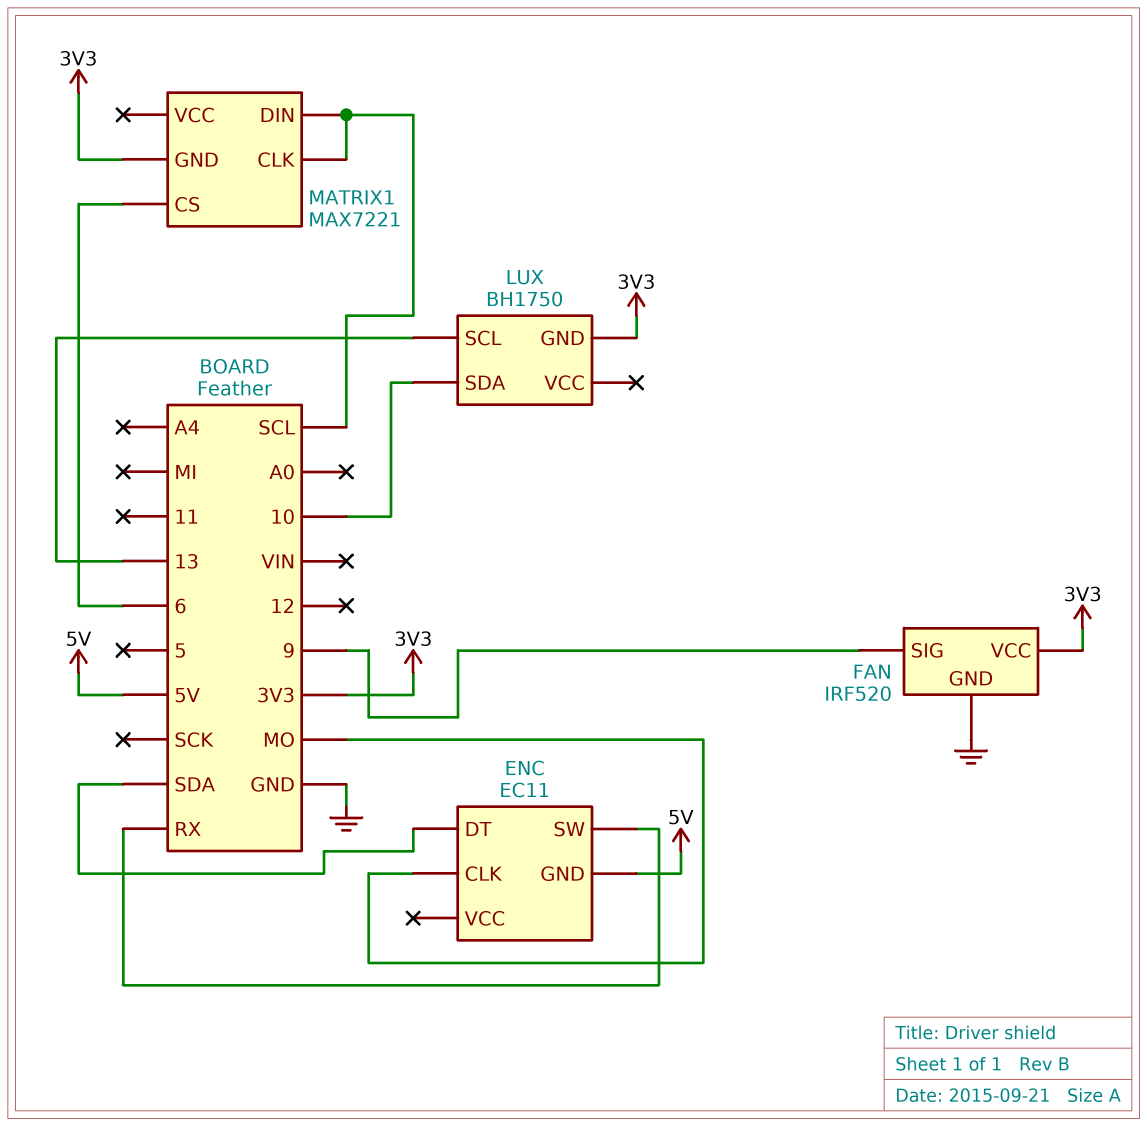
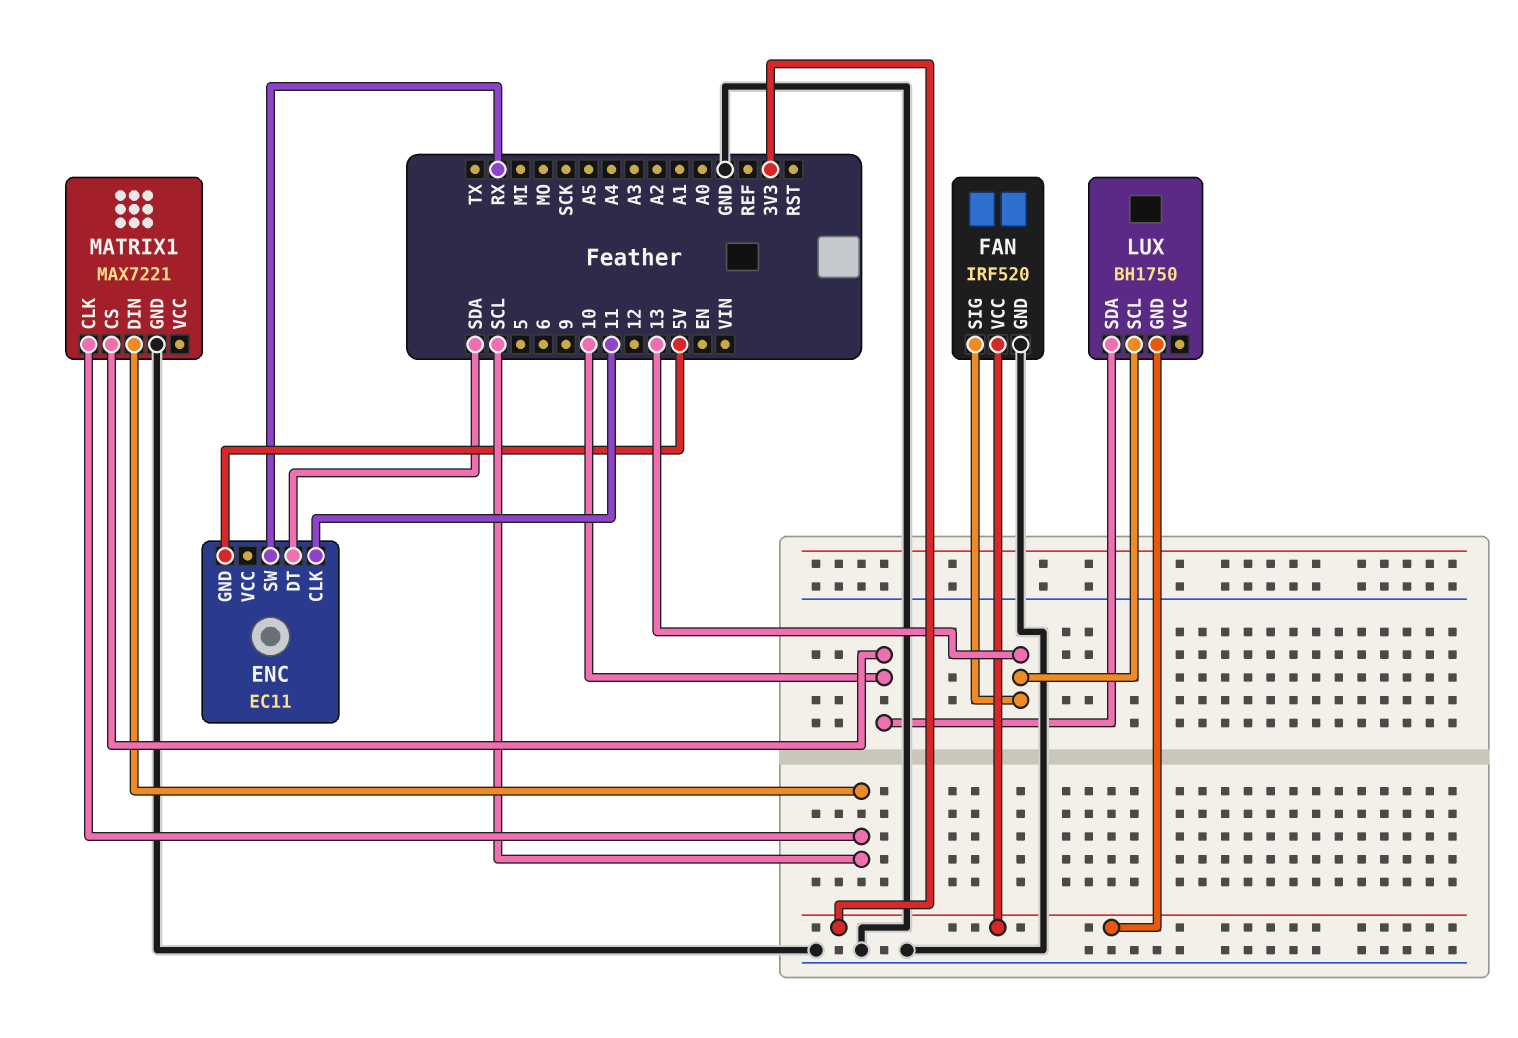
ENC pin CLK: MO -> 11
FAN pin SIG: 9 -> 13
MATRIX1 pin CS: 6 -> 10
MATRIX1 pin GND: 3V3 -> GND

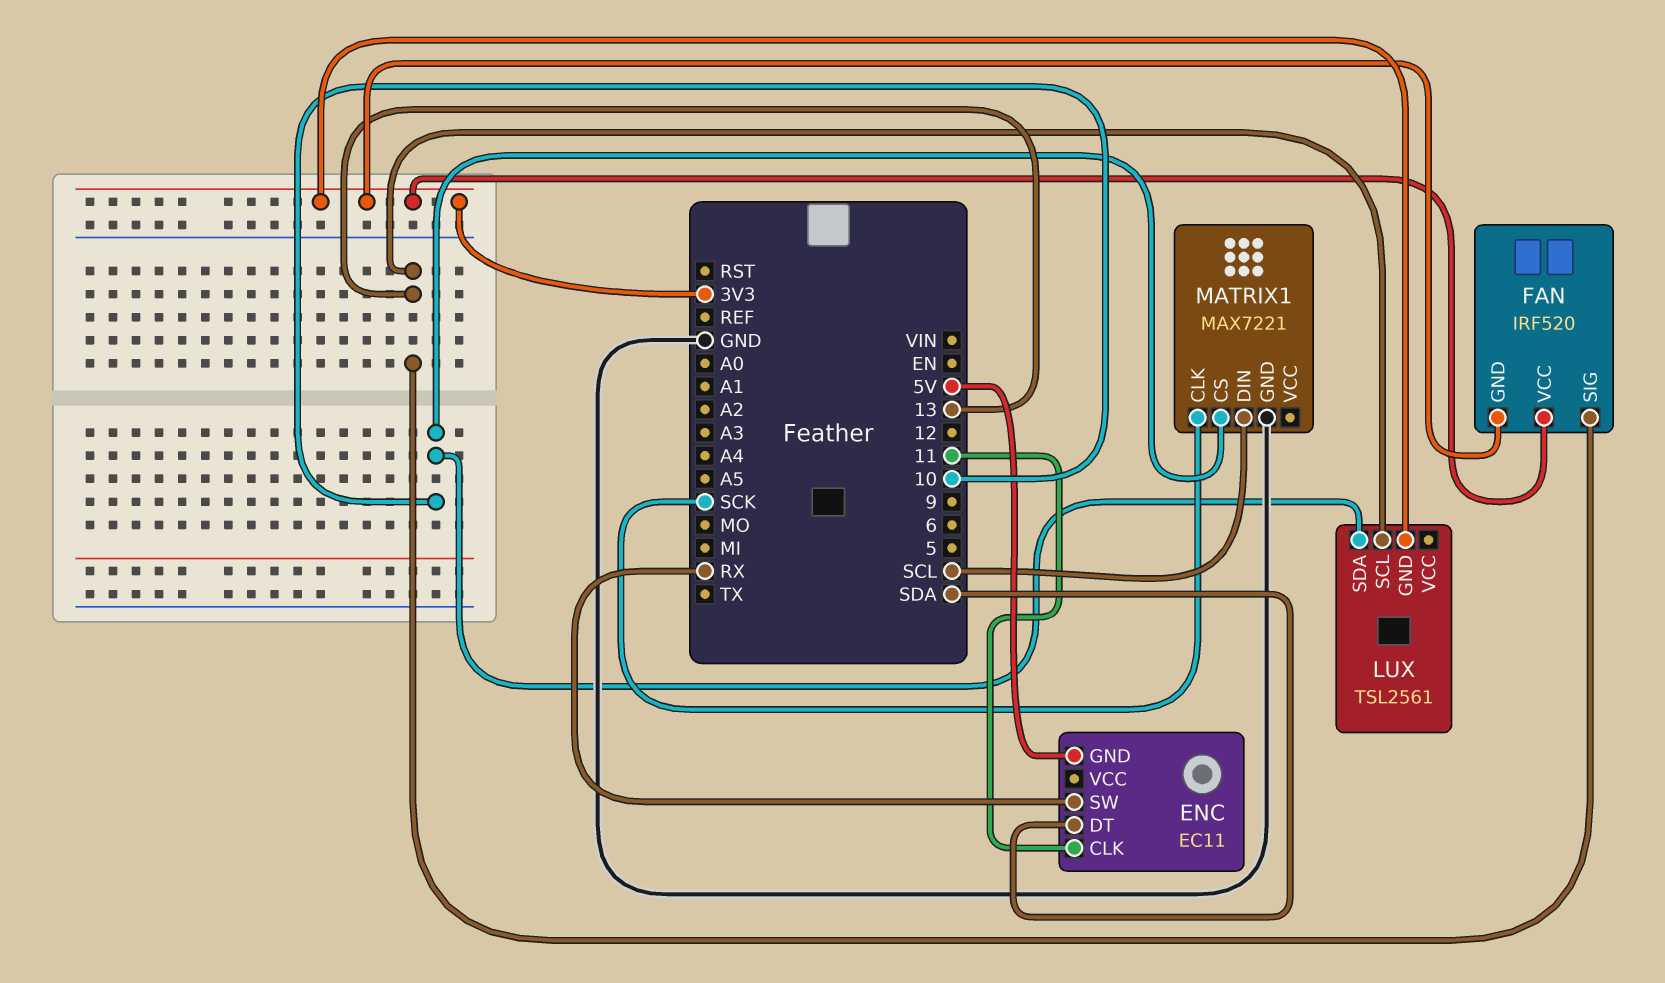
FAN pin GND: GND -> 3V3
LUX: BH1750 -> TSL2561
MATRIX1 pin CLK: SCL -> SCK

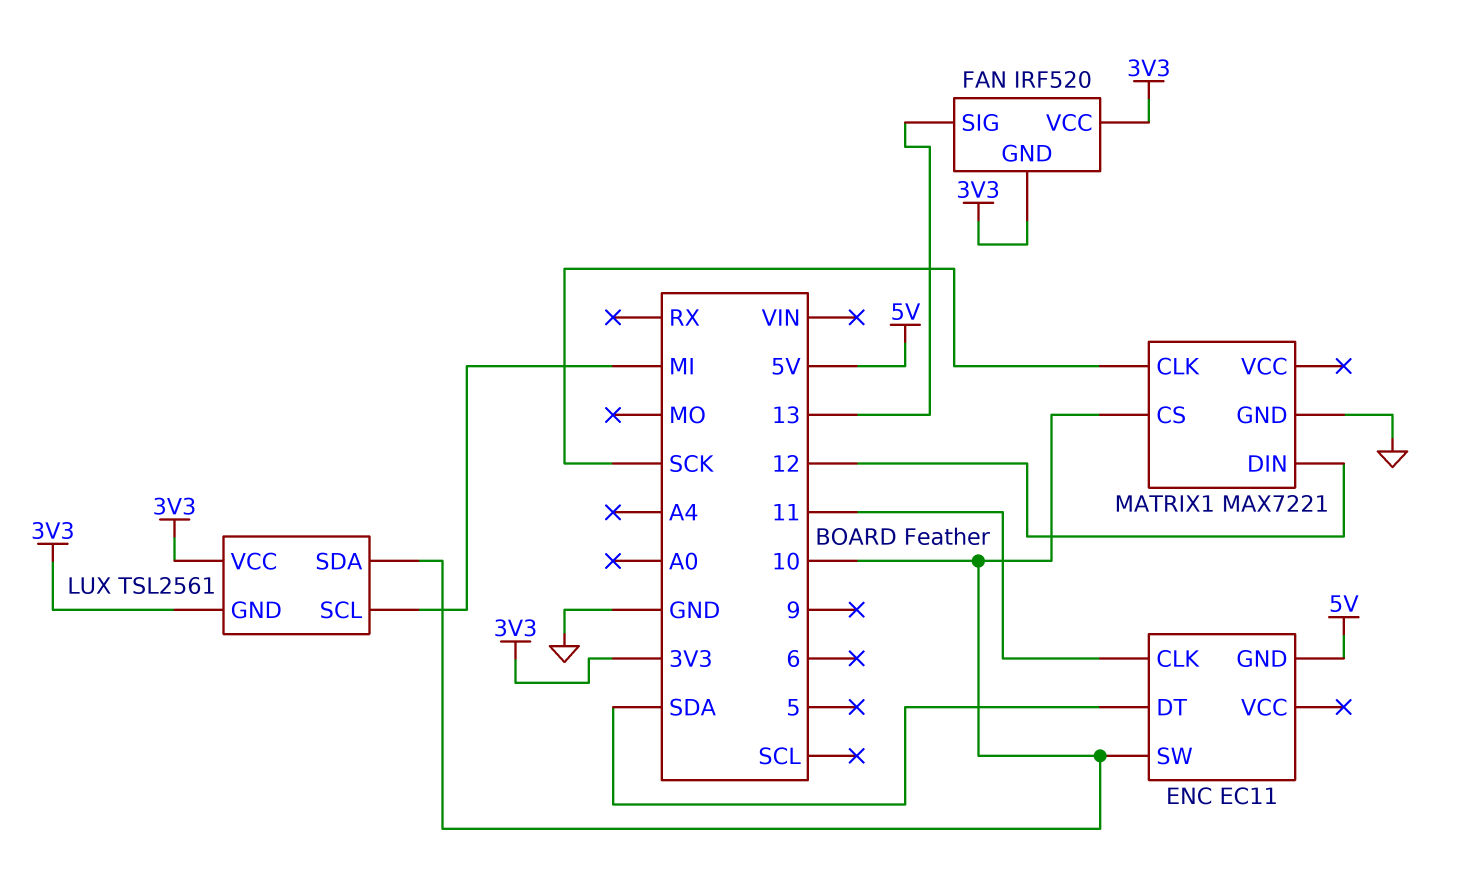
ENC pin SW: RX -> 10
LUX pin SCL: 13 -> MI
LUX pin VCC: none -> 3V3
MATRIX1 pin DIN: SCL -> 12

